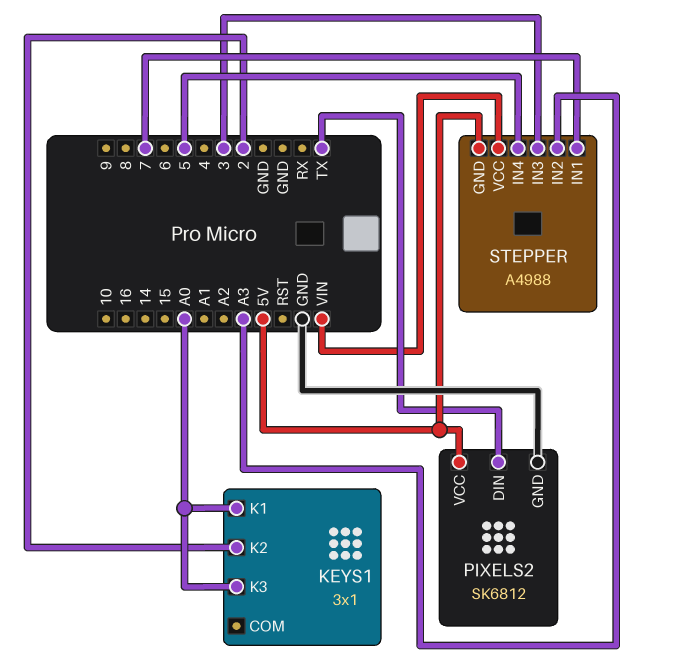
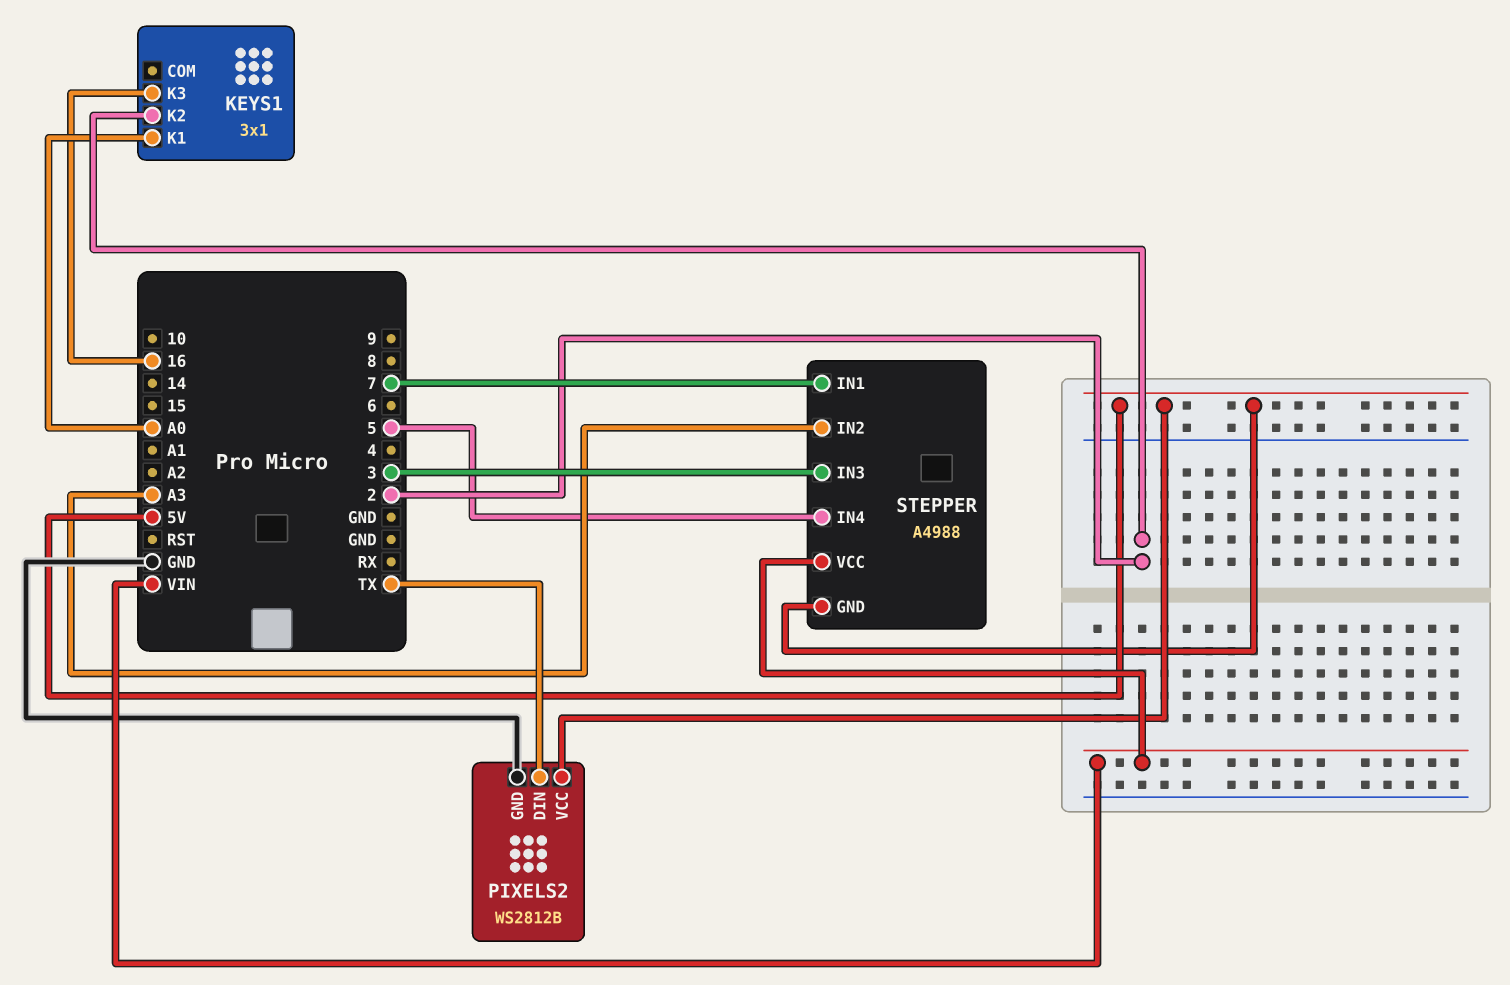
KEYS1 pin K3: A0 -> 16
PIXELS2: SK6812 -> WS2812B

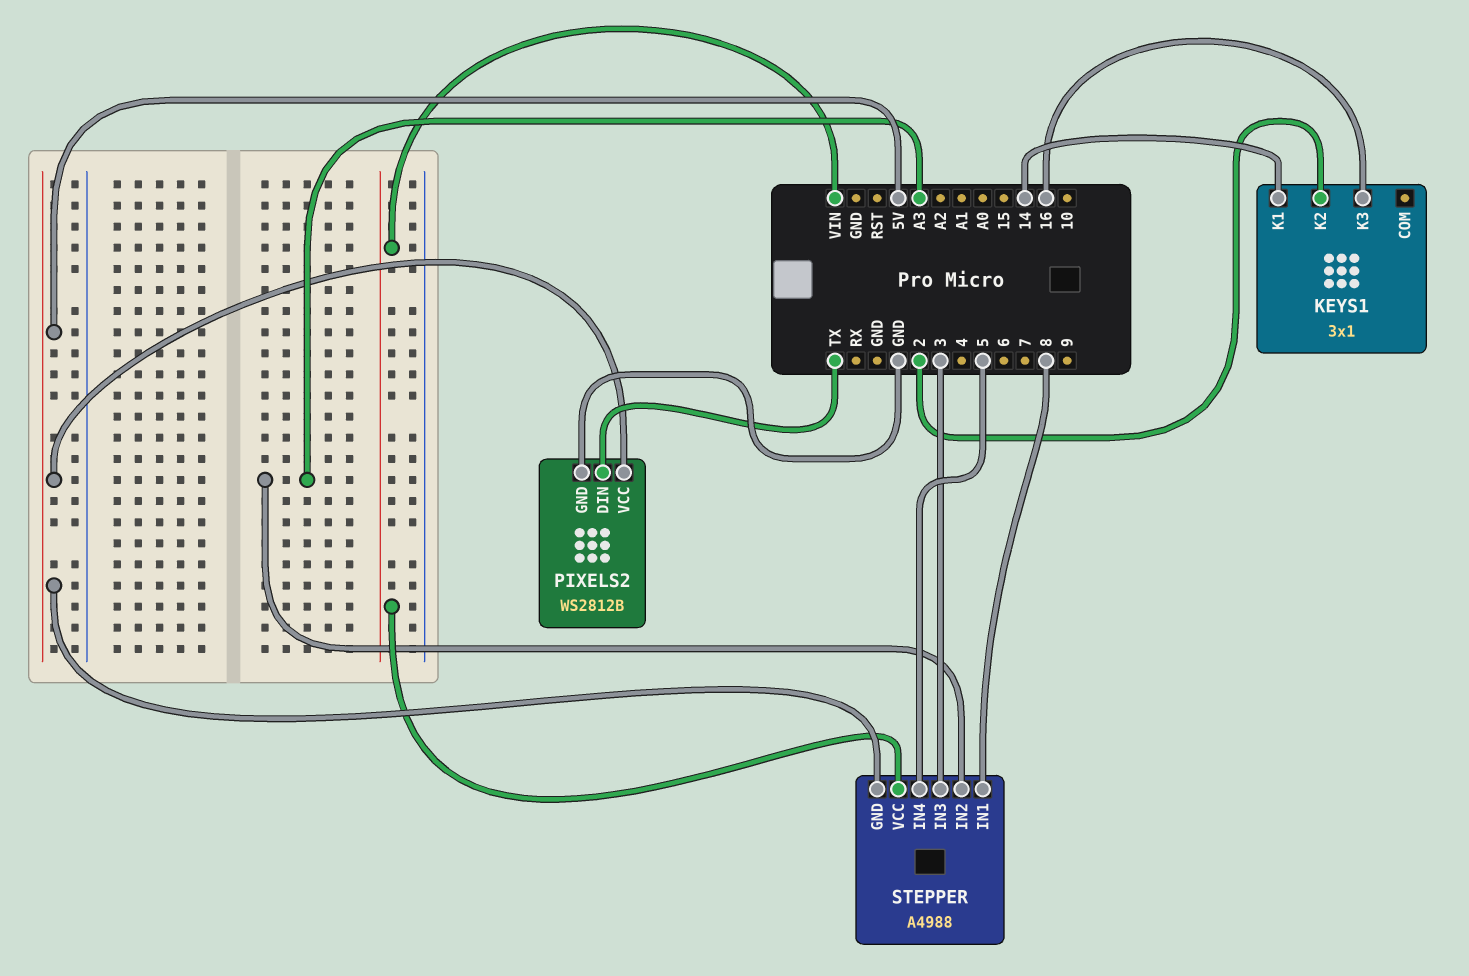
KEYS1 pin K1: A0 -> 14
STEPPER pin IN1: 7 -> 8

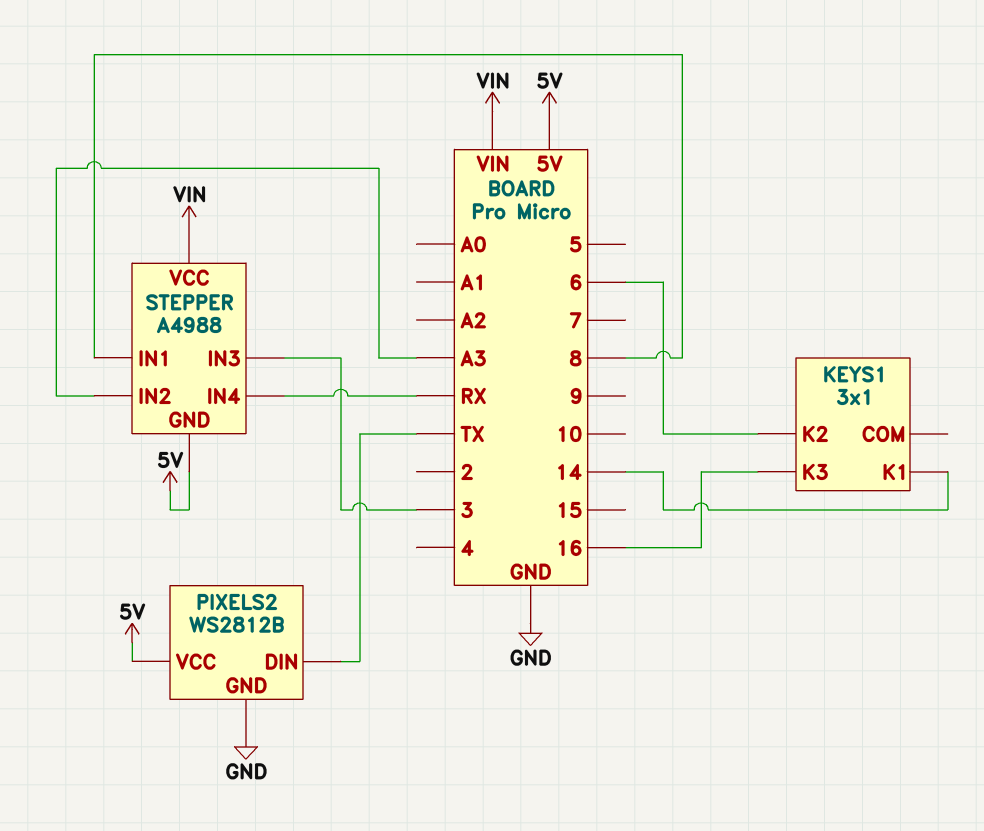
KEYS1 pin K2: 2 -> 6
STEPPER pin IN4: 5 -> RX

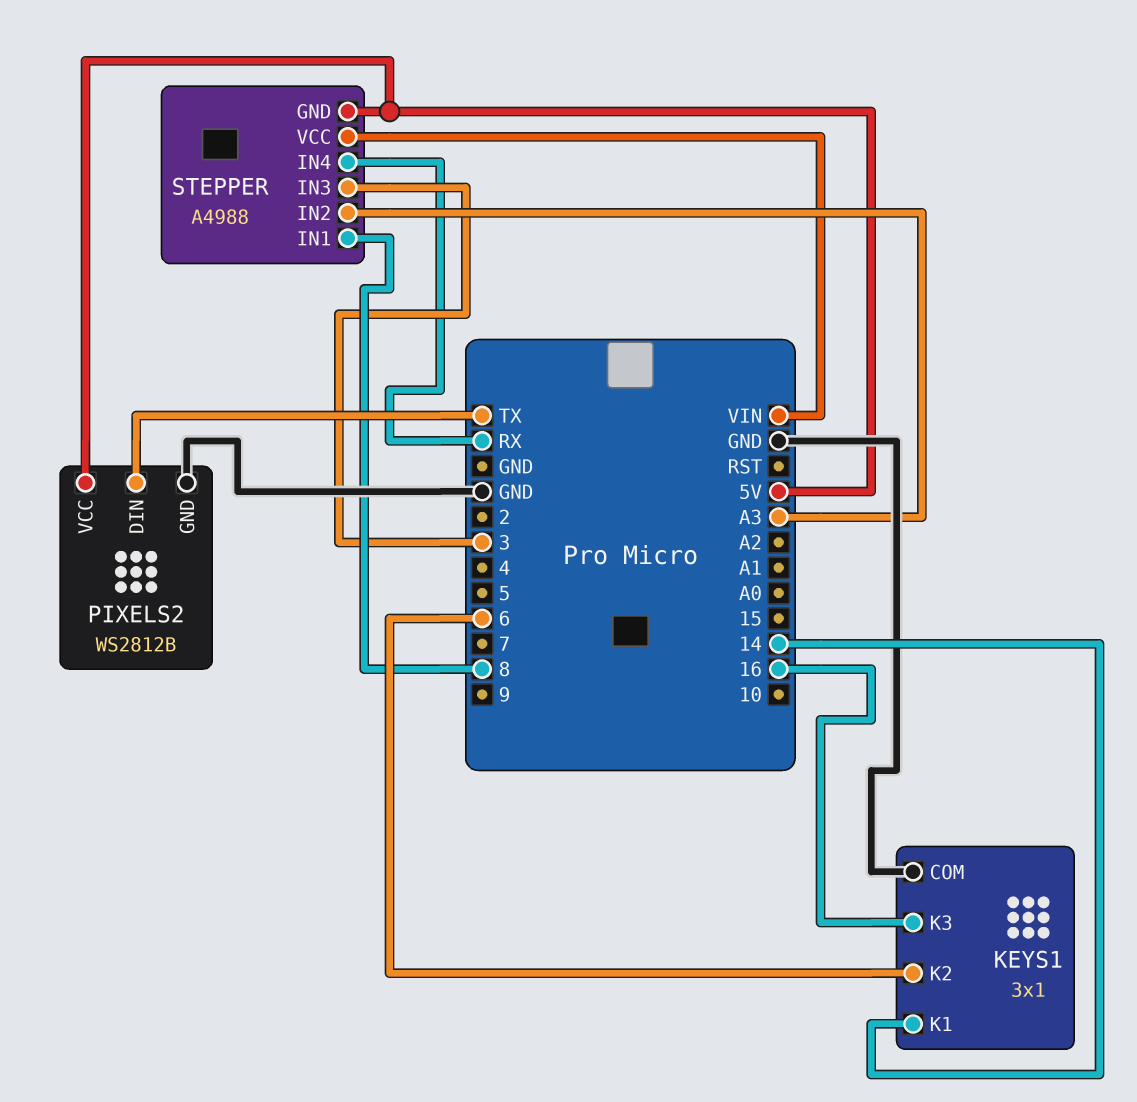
KEYS1 pin COM: none -> GND

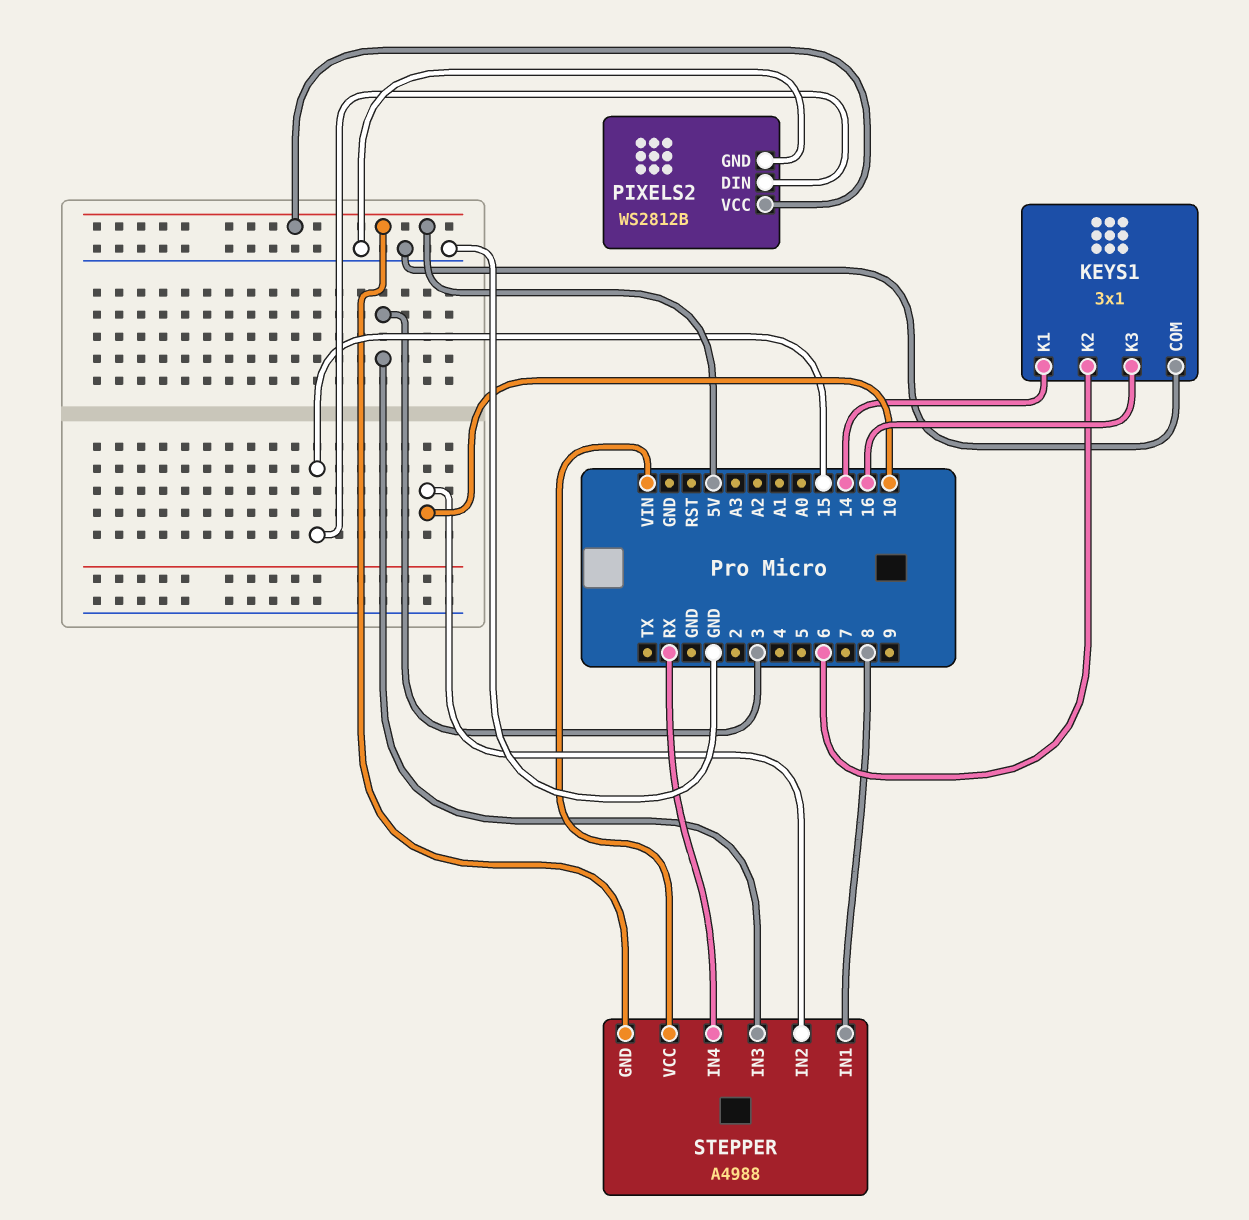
PIXELS2 pin DIN: TX -> 15
STEPPER pin IN2: A3 -> 10

